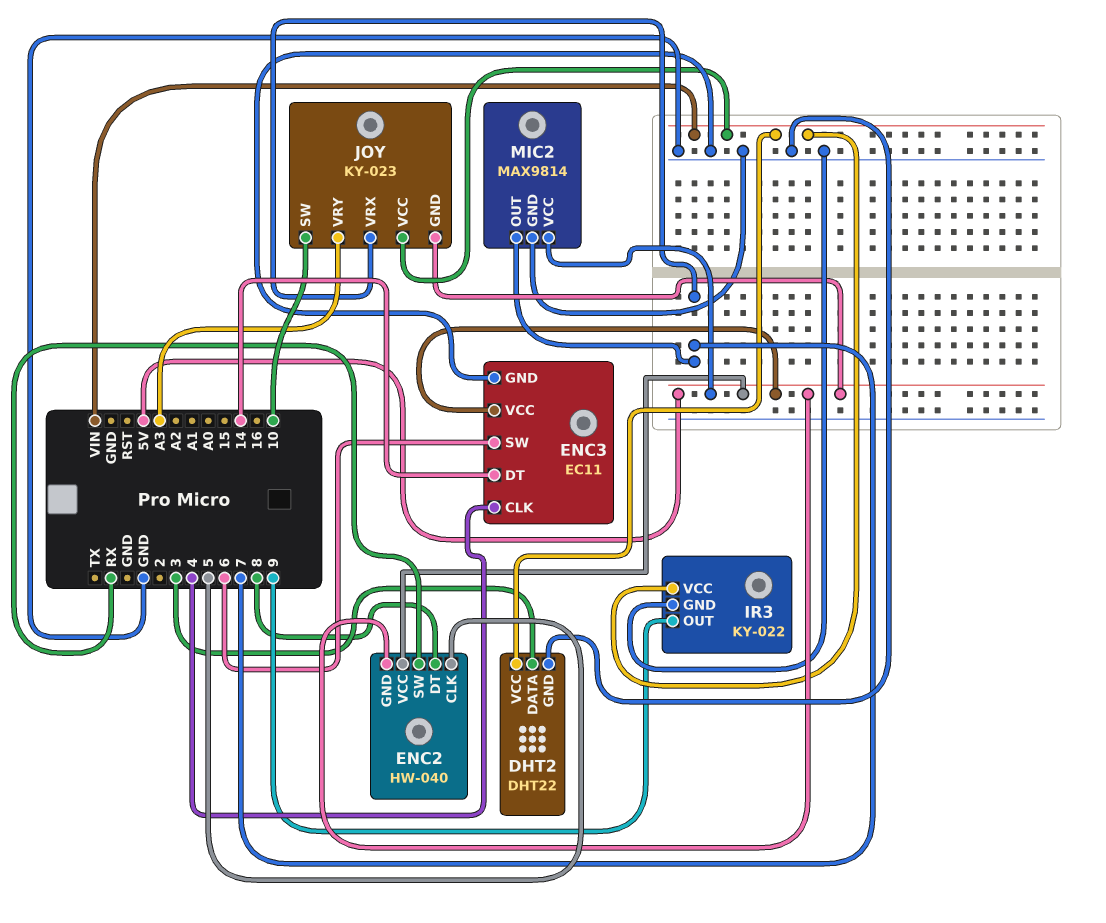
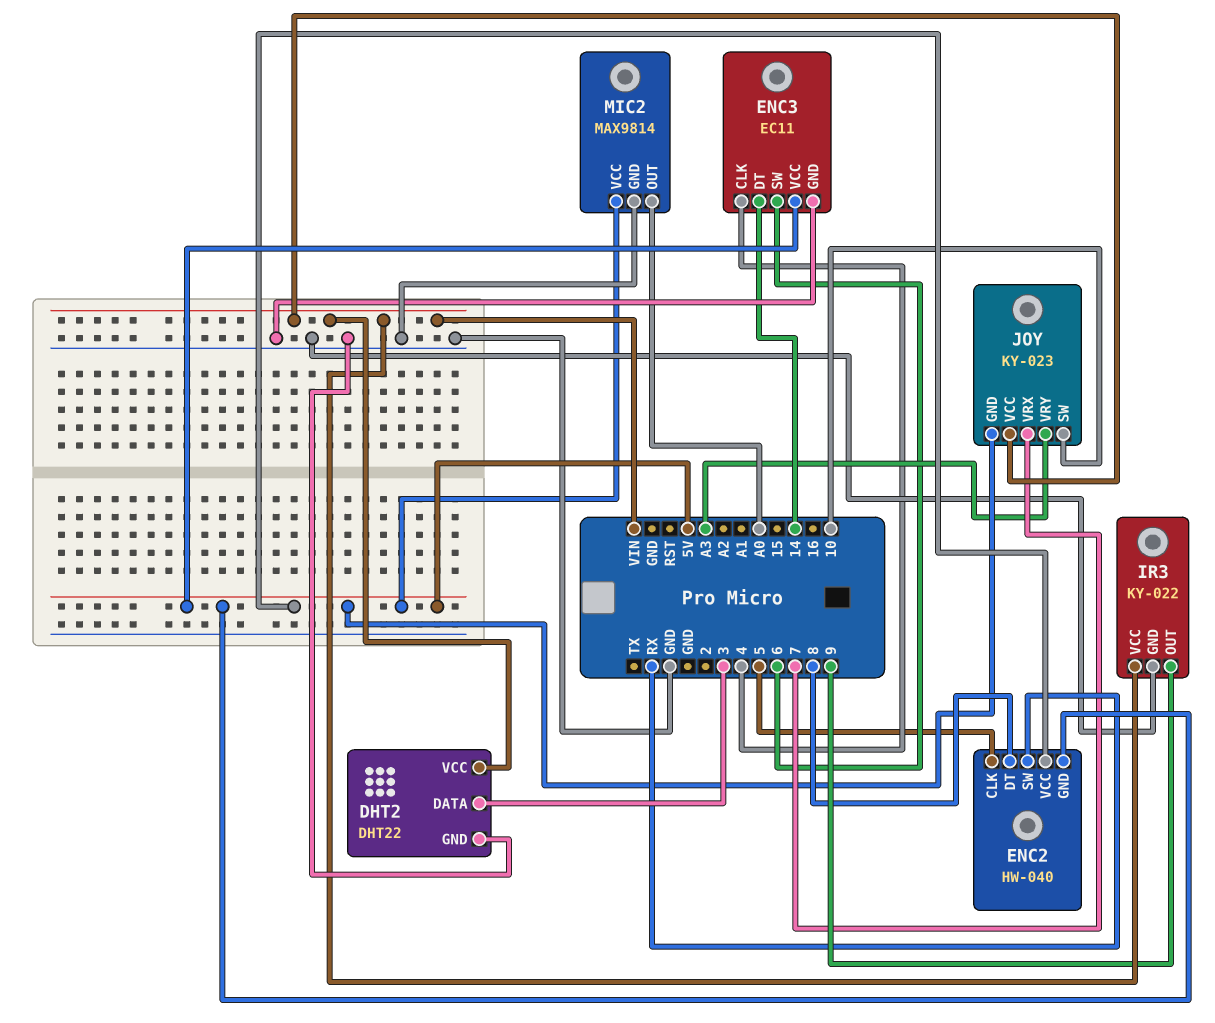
MIC2 pin OUT: 7 -> A0

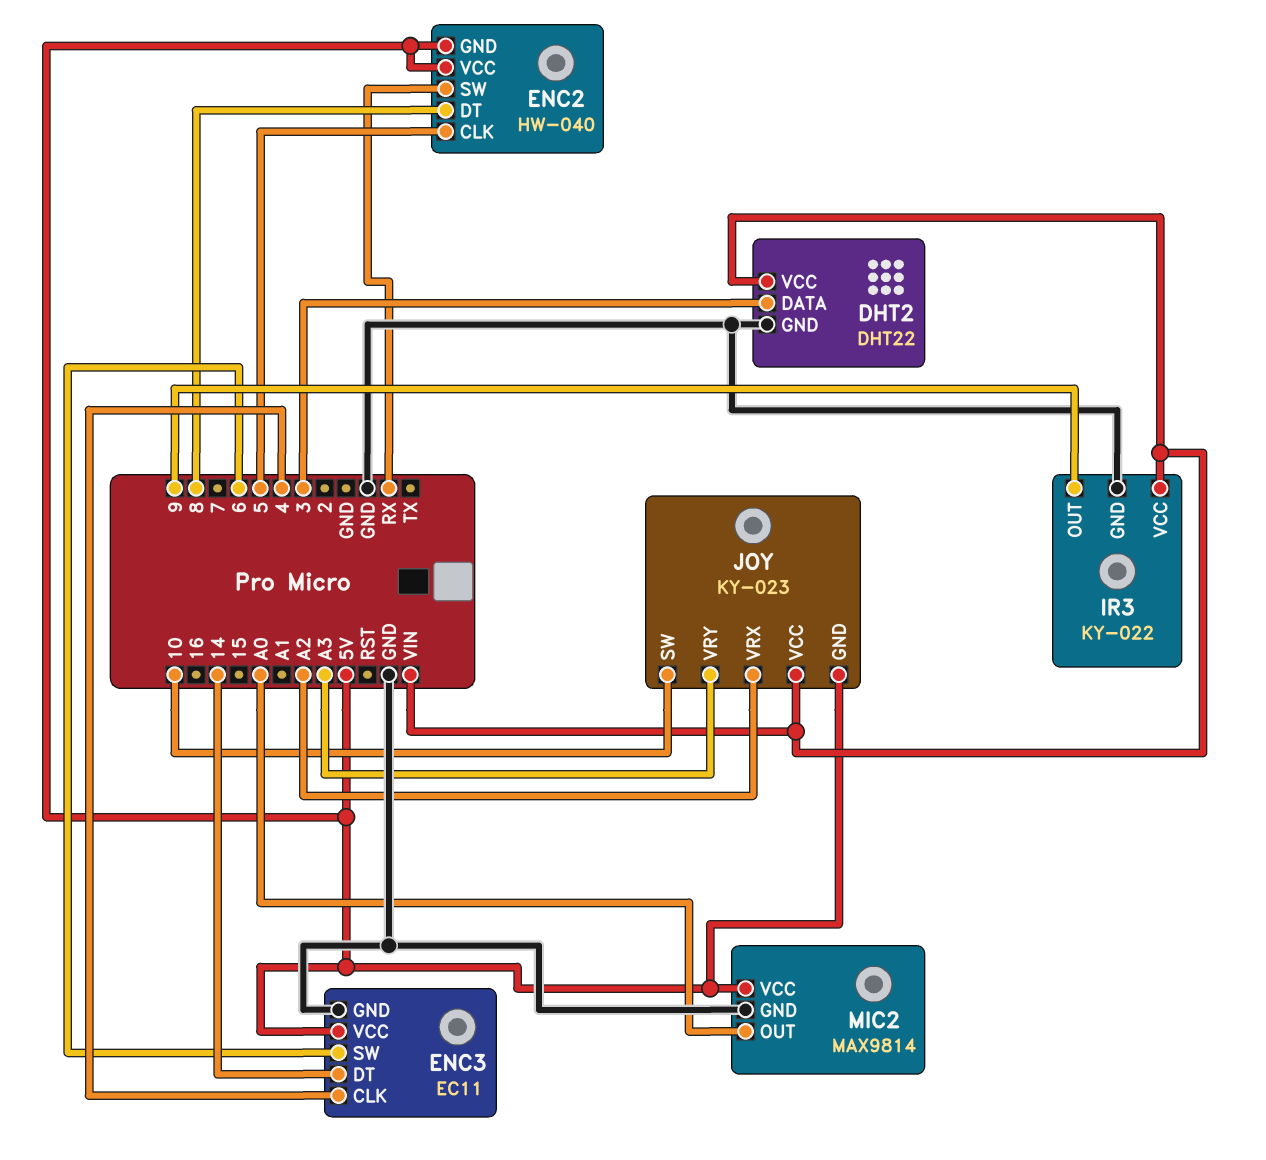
JOY pin VRX: 7 -> A2

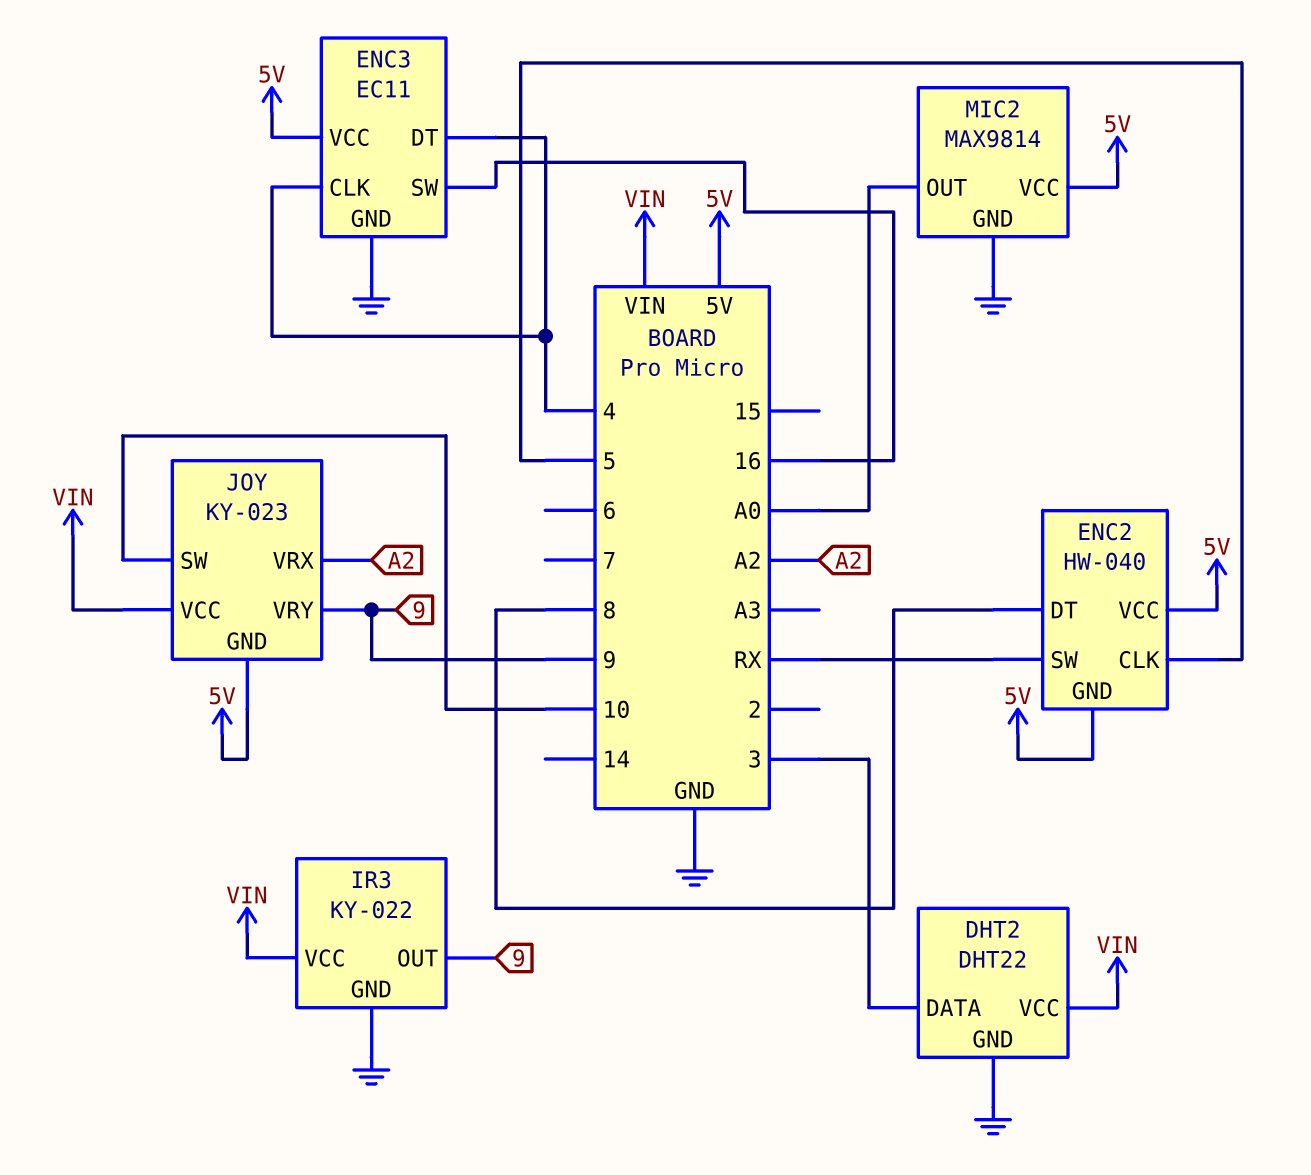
ENC3 pin DT: 14 -> 4
ENC3 pin SW: 6 -> 16
JOY pin VRY: A3 -> 9

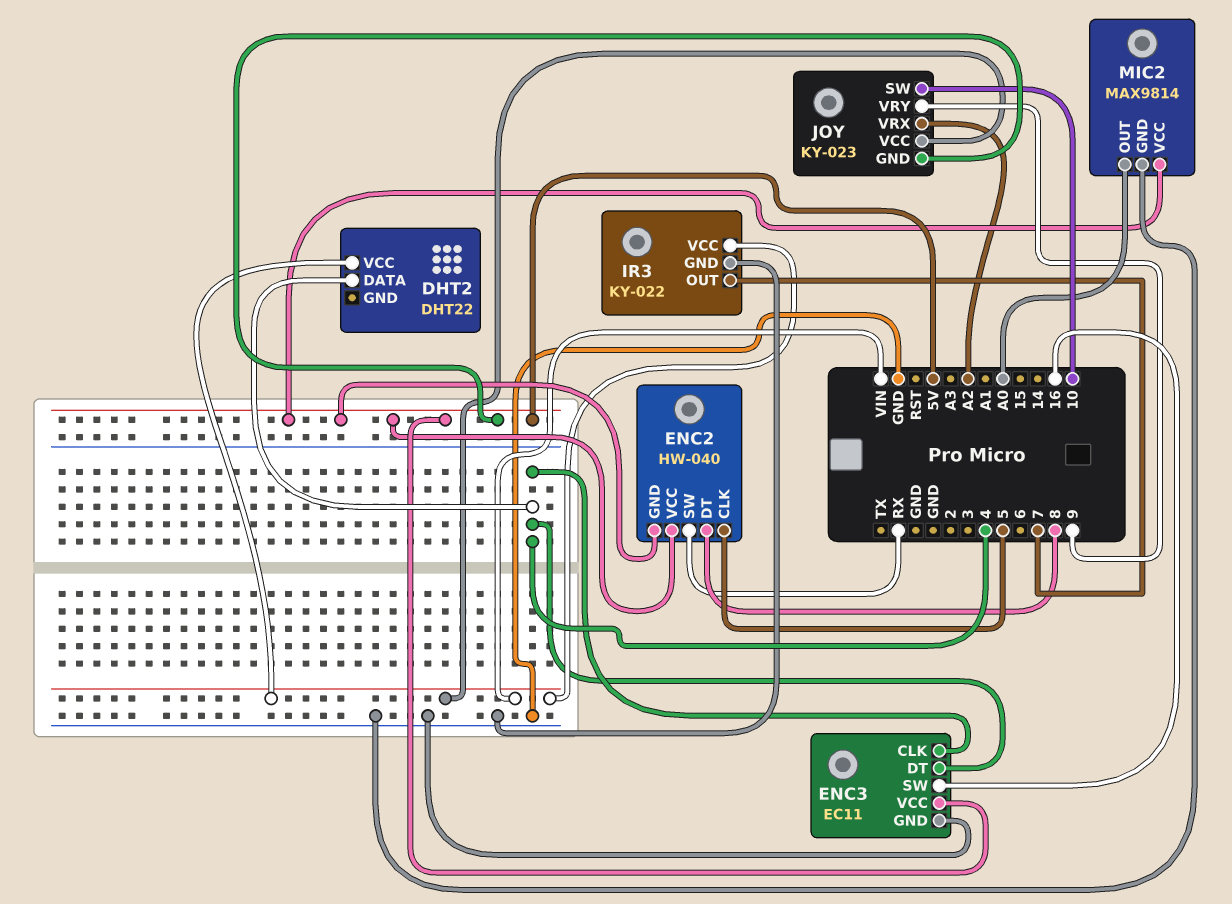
DHT2 pin DATA: 3 -> 4
DHT2 pin GND: GND -> none
IR3 pin OUT: 9 -> 7

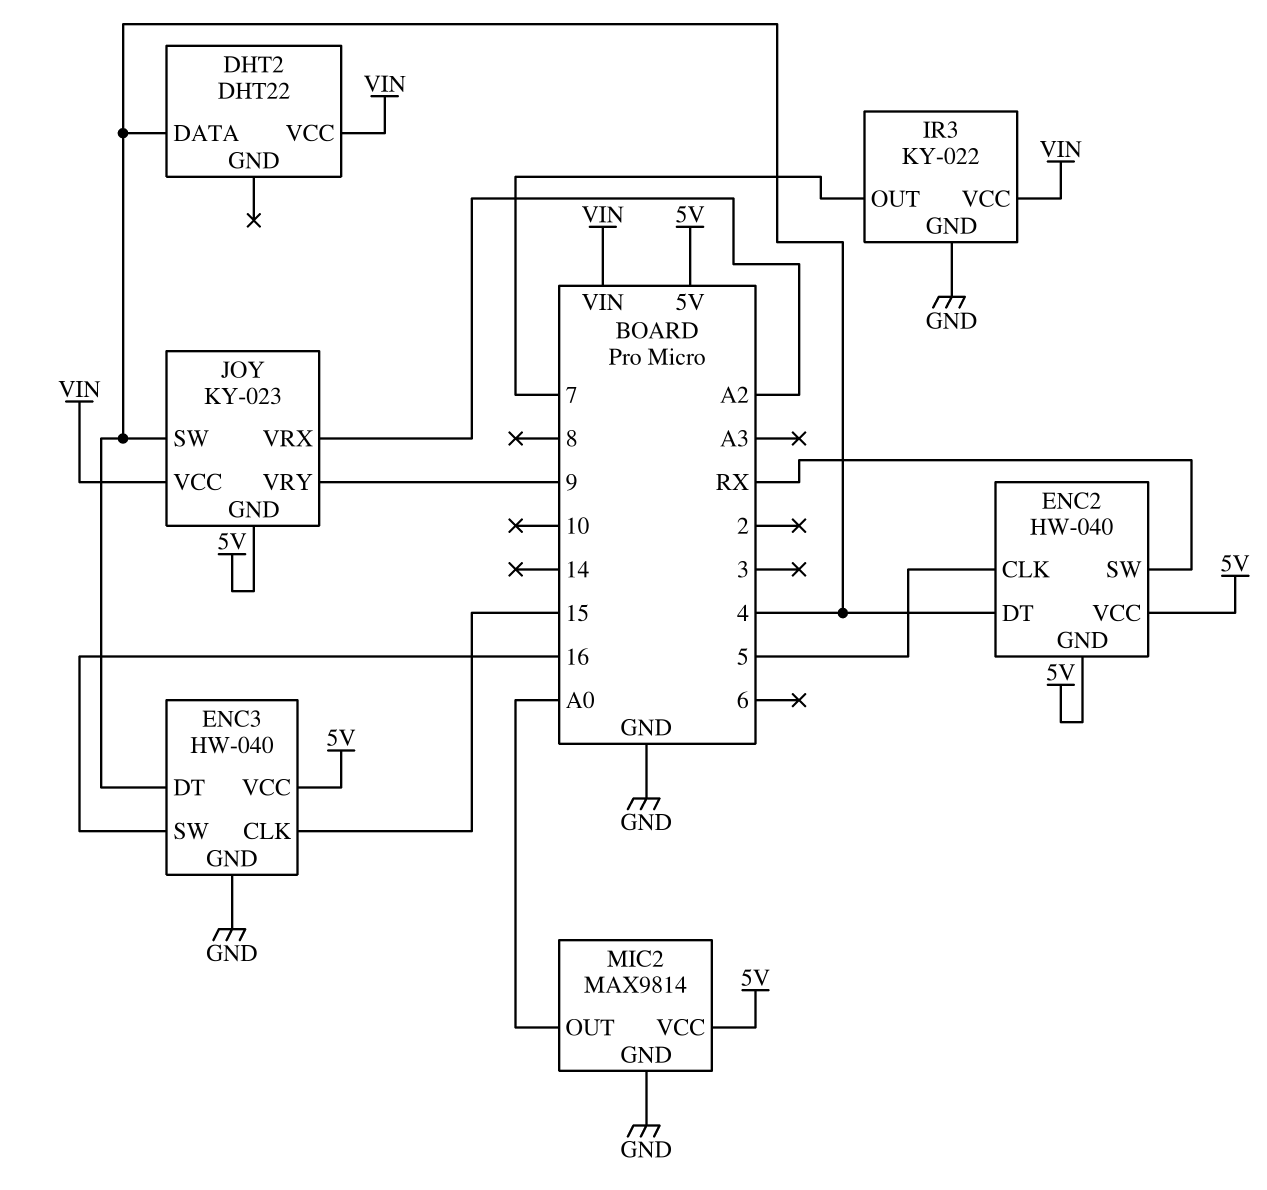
ENC2 pin DT: 8 -> 4
ENC3: EC11 -> HW-040
ENC3 pin CLK: 4 -> 15
JOY pin SW: 10 -> 4

